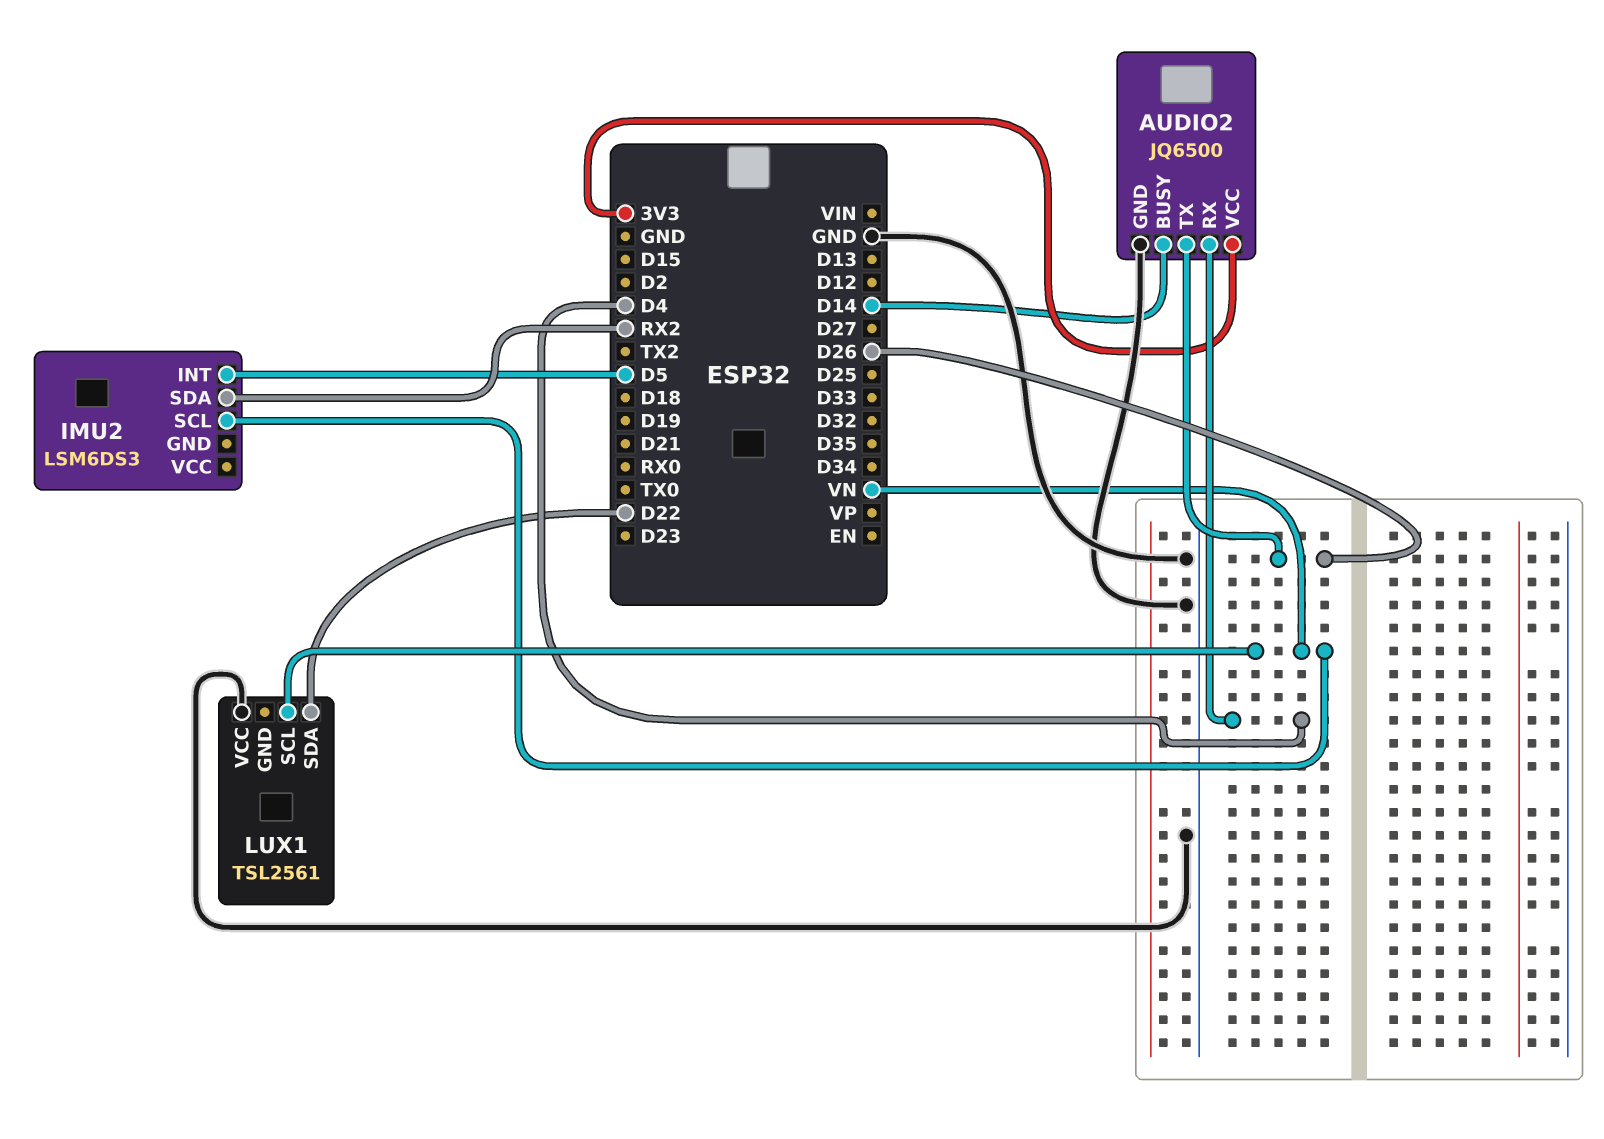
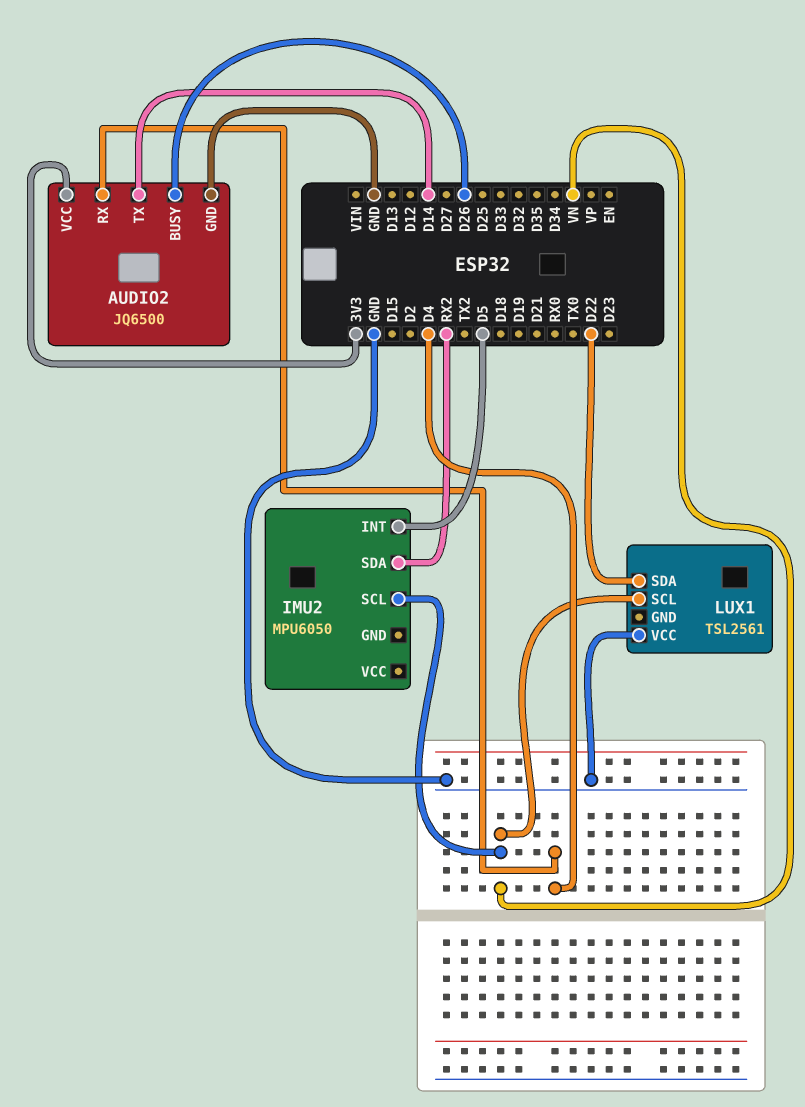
AUDIO2 pin BUSY: D14 -> D26
AUDIO2 pin TX: D26 -> D14
IMU2: LSM6DS3 -> MPU6050

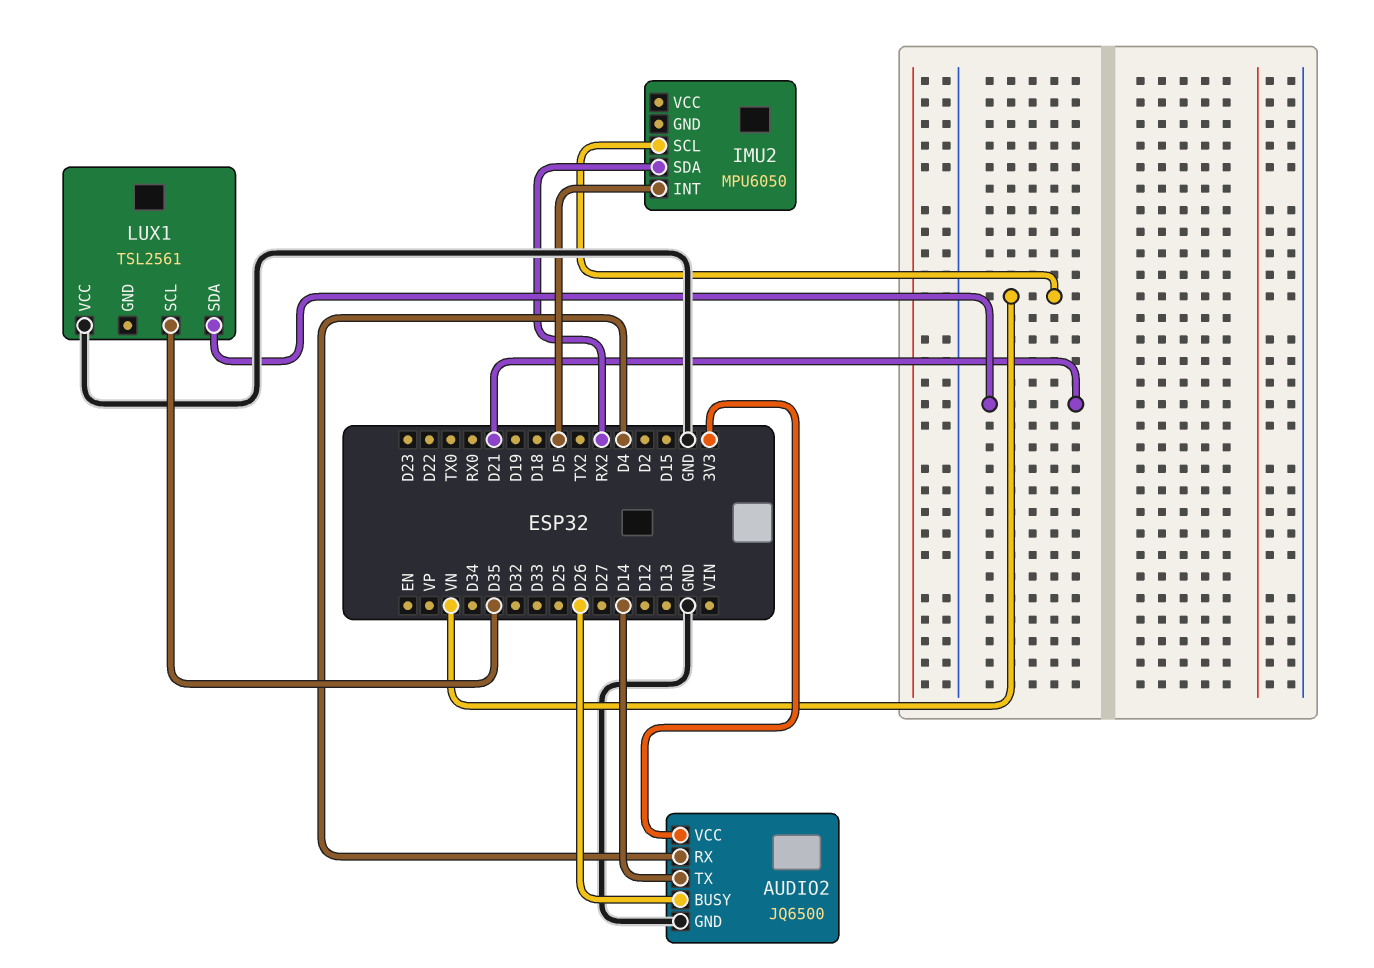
LUX1 pin SCL: VN -> D35
LUX1 pin SDA: D22 -> D21

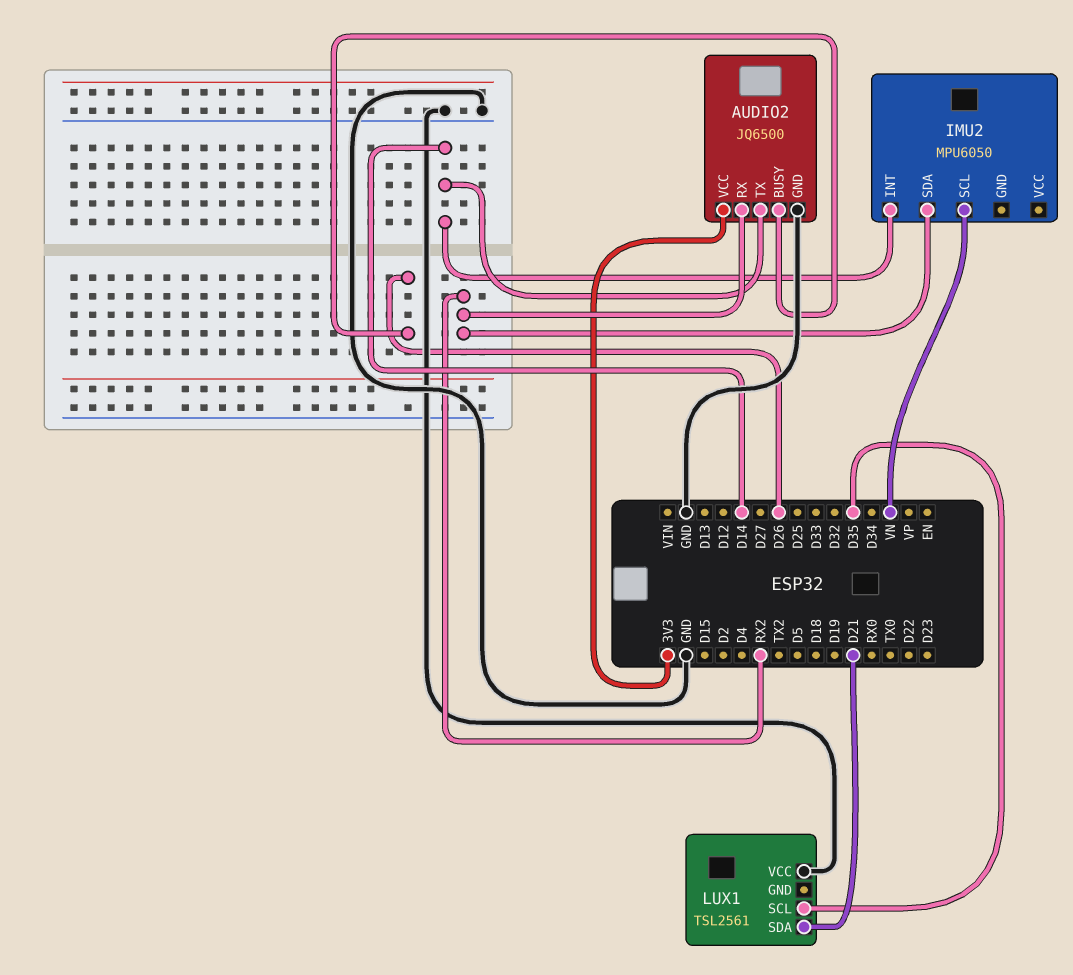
AUDIO2 pin RX: D4 -> RX2
IMU2 pin INT: D5 -> D14

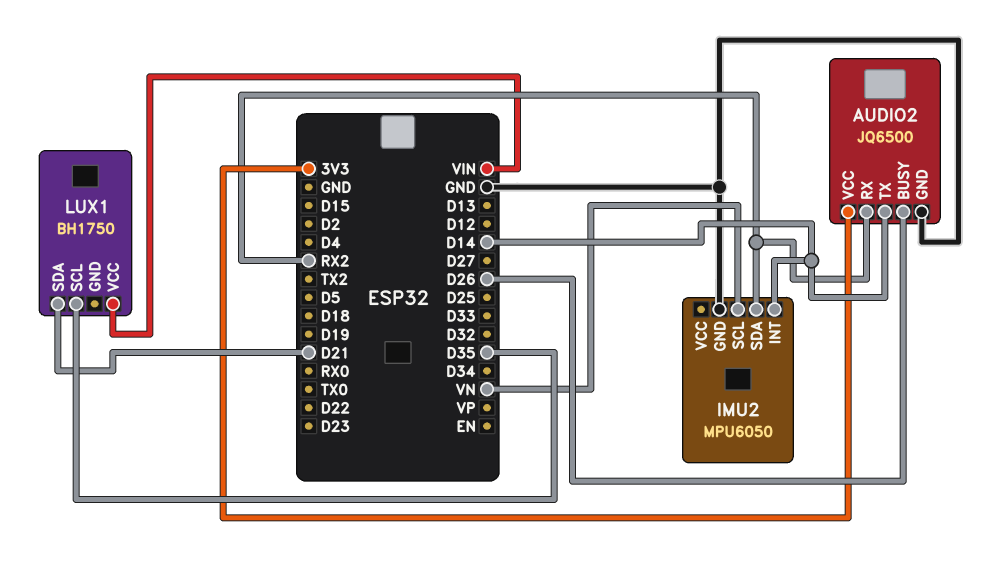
IMU2 pin GND: none -> GND
LUX1: TSL2561 -> BH1750
LUX1 pin VCC: GND -> VIN

